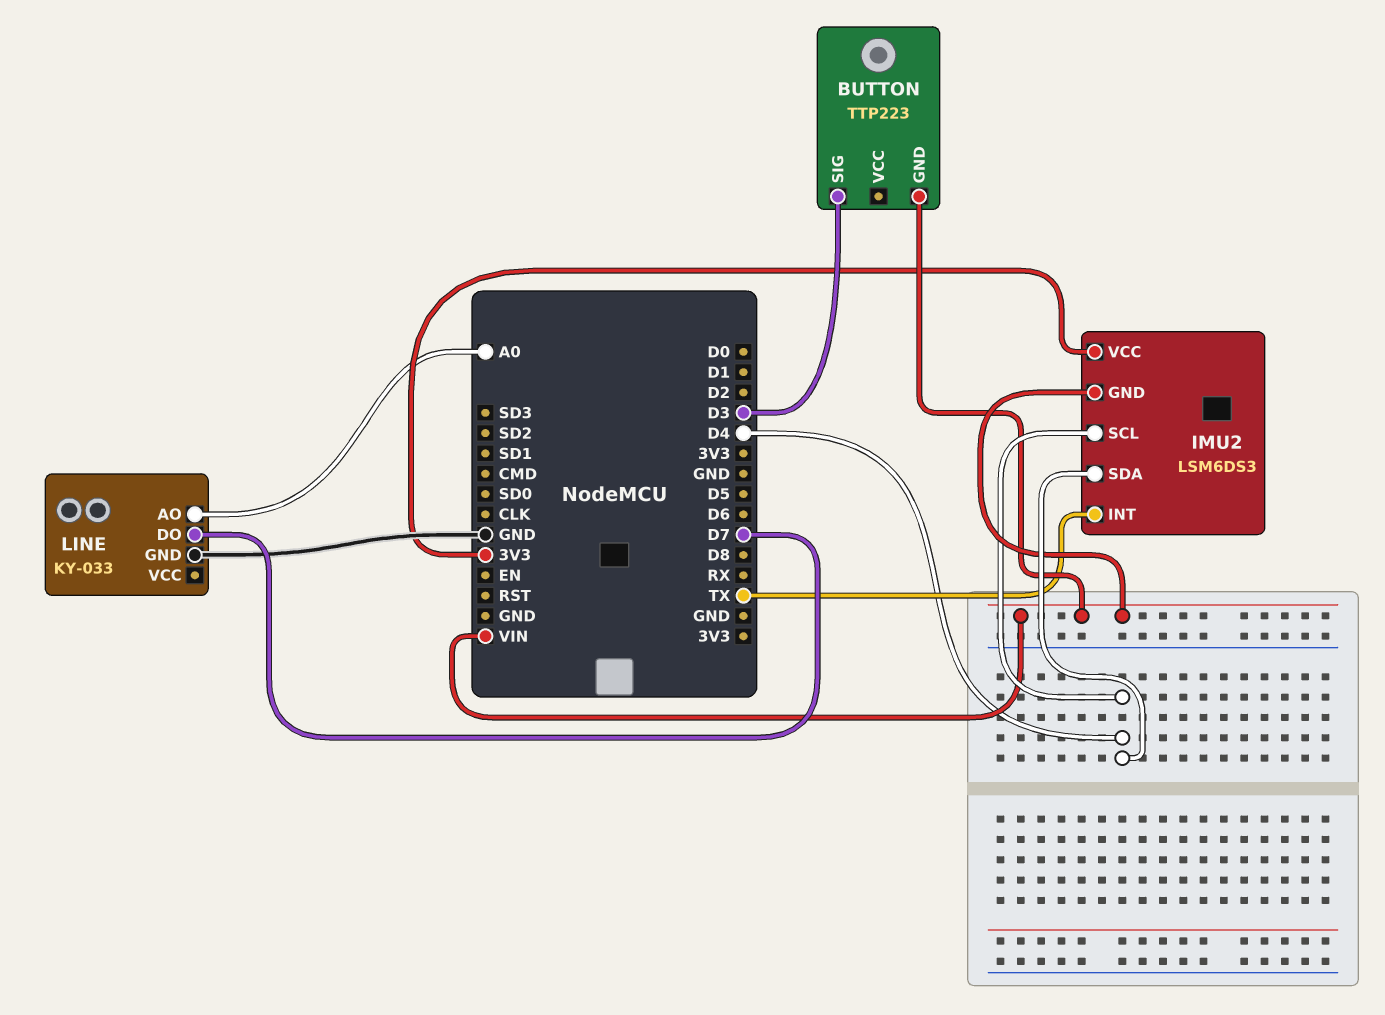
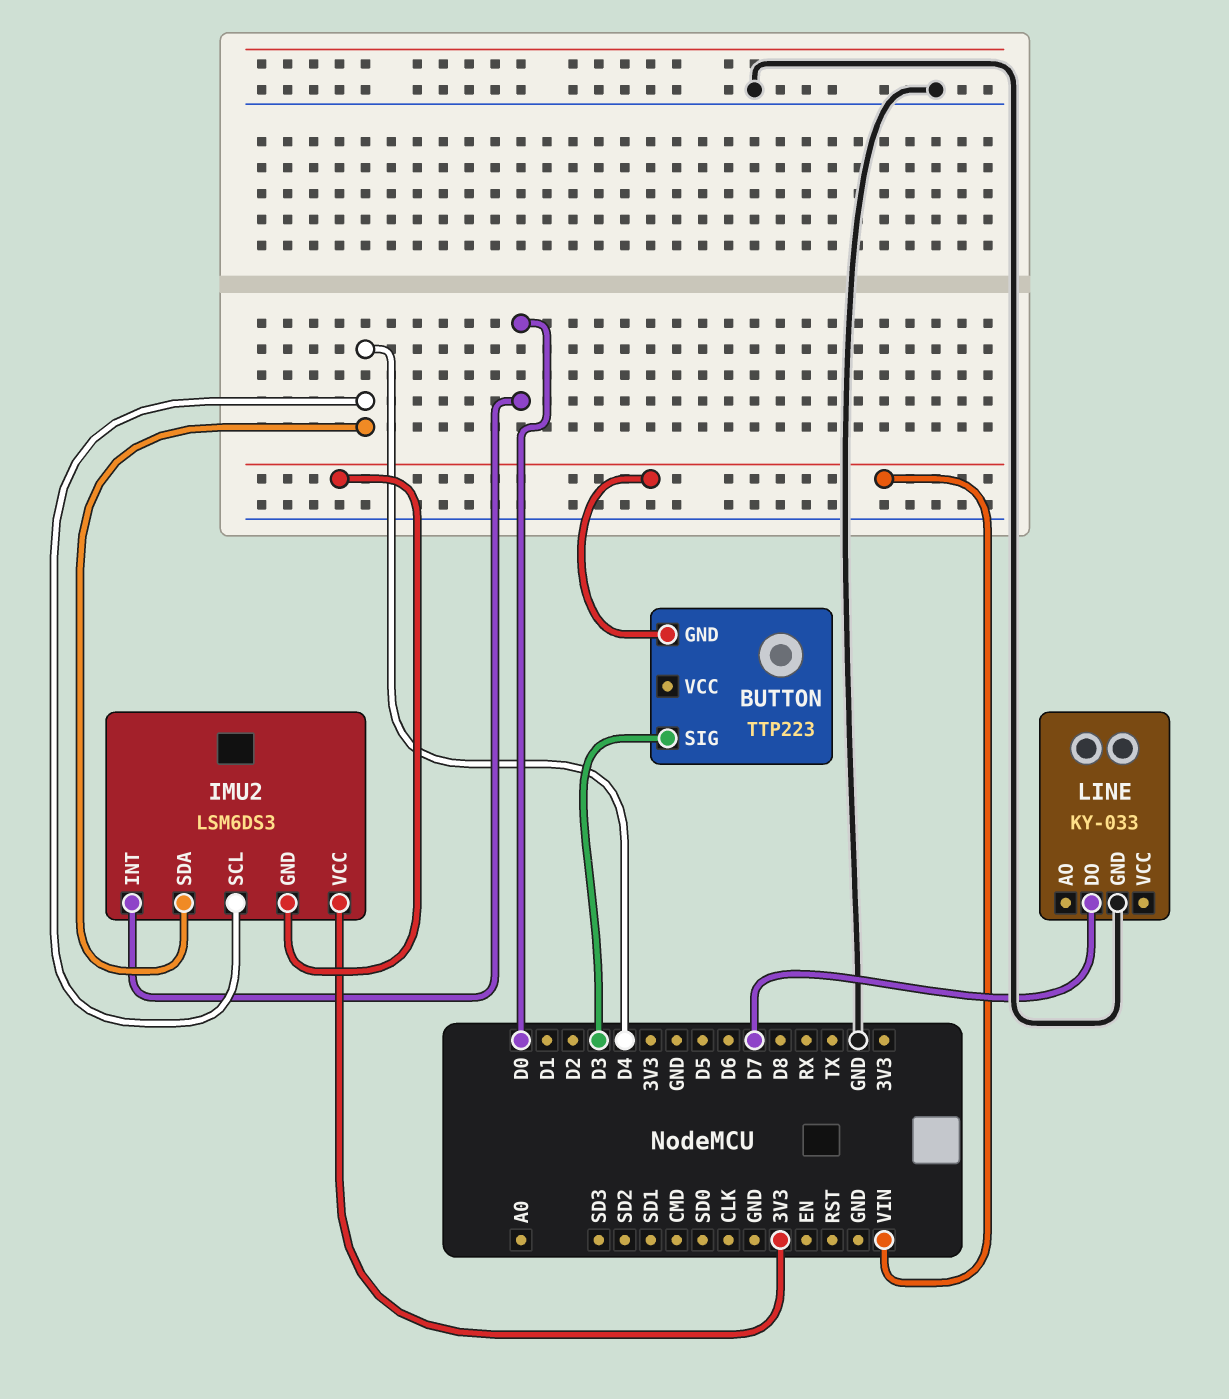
IMU2 pin INT: TX -> D0
LINE pin AO: A0 -> none

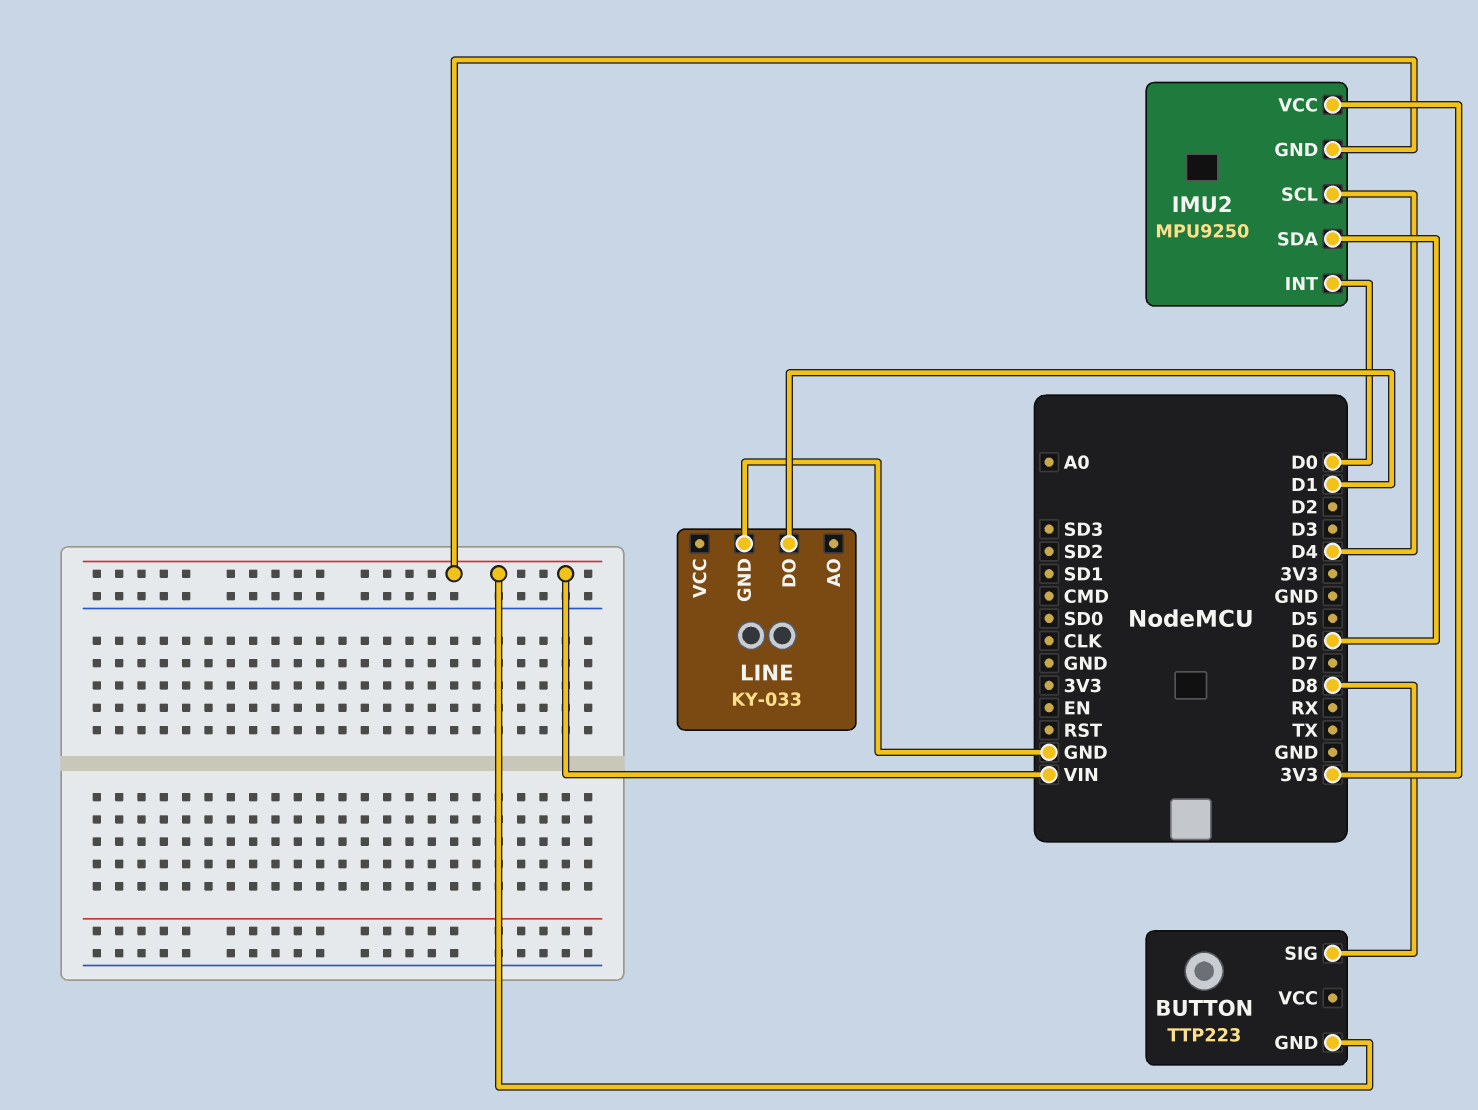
BUTTON pin SIG: D3 -> D8
IMU2: LSM6DS3 -> MPU9250
IMU2 pin SDA: D4 -> D6
LINE pin DO: D7 -> D1

